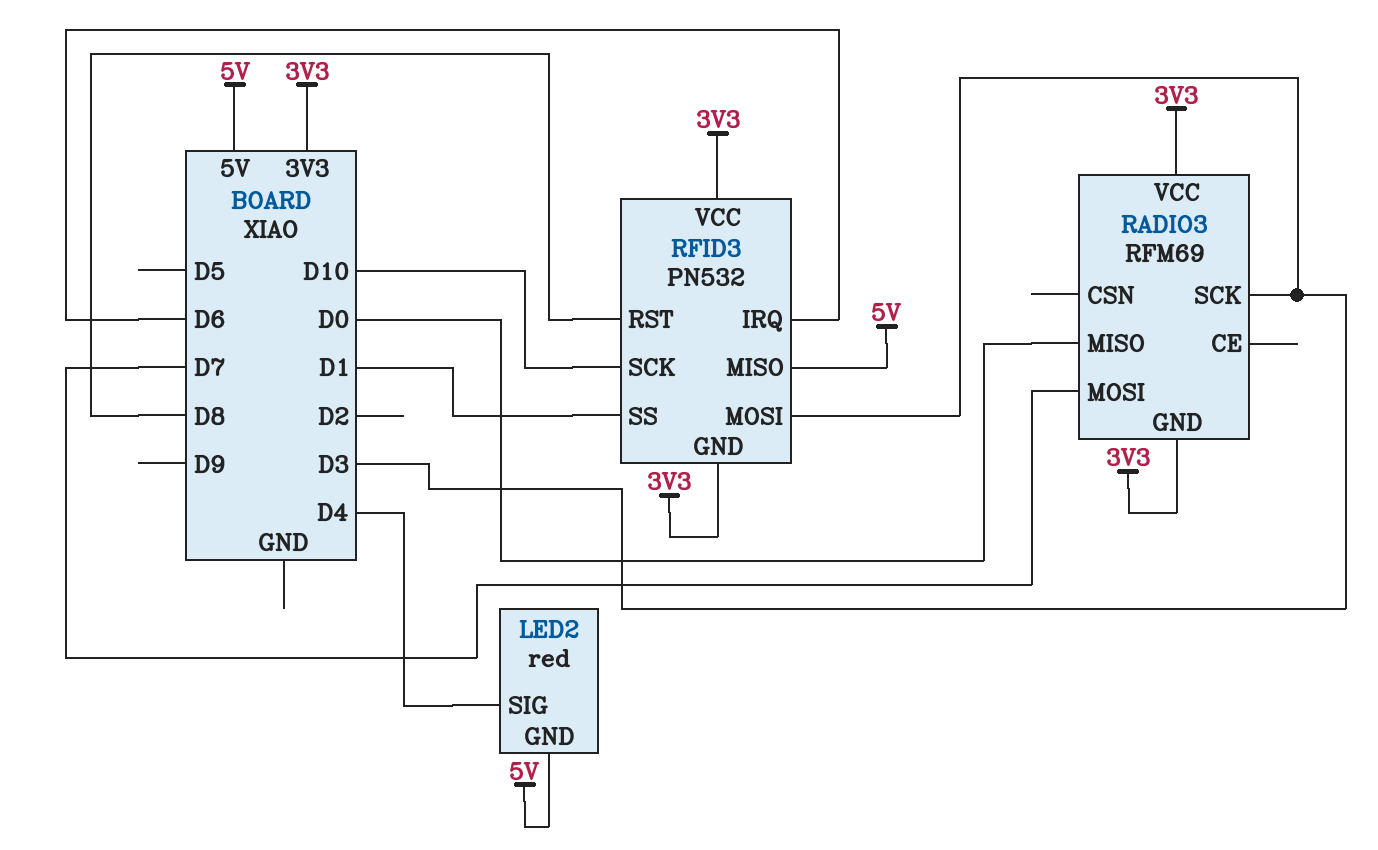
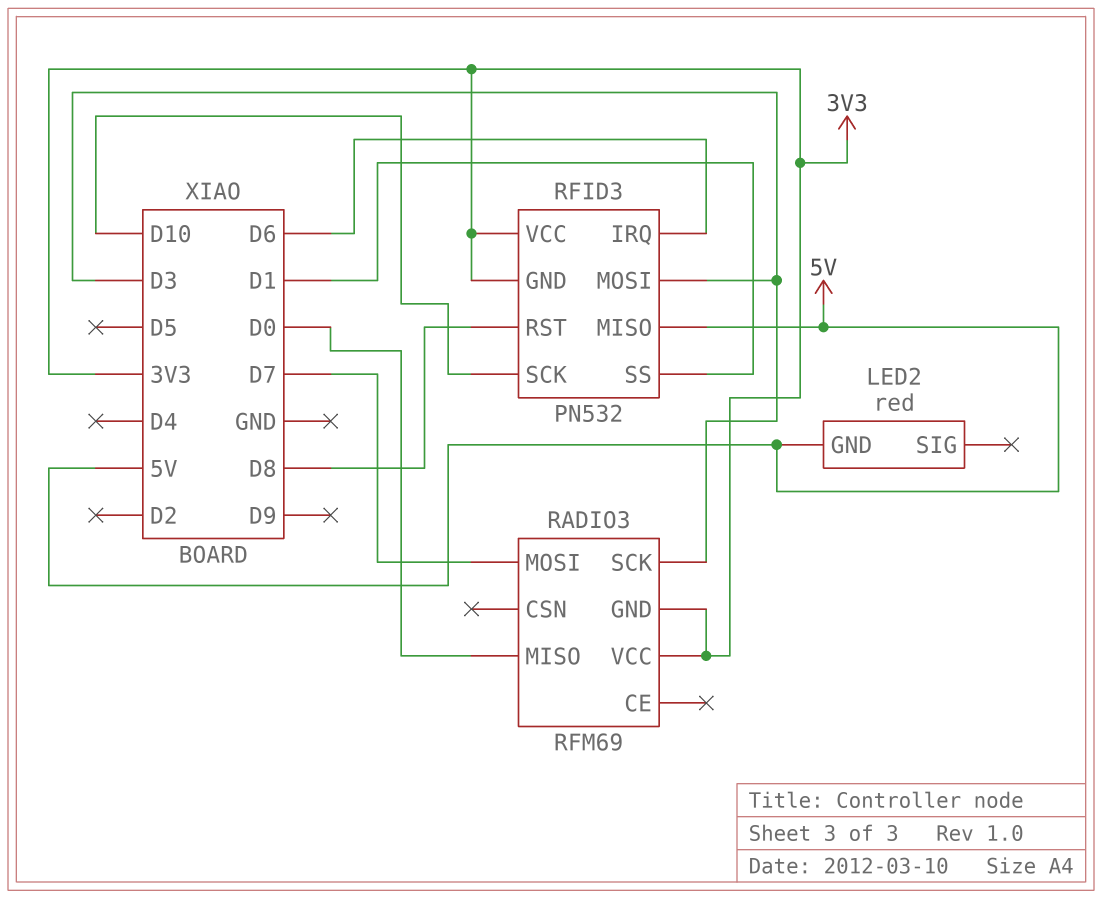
LED2 pin SIG: D4 -> none

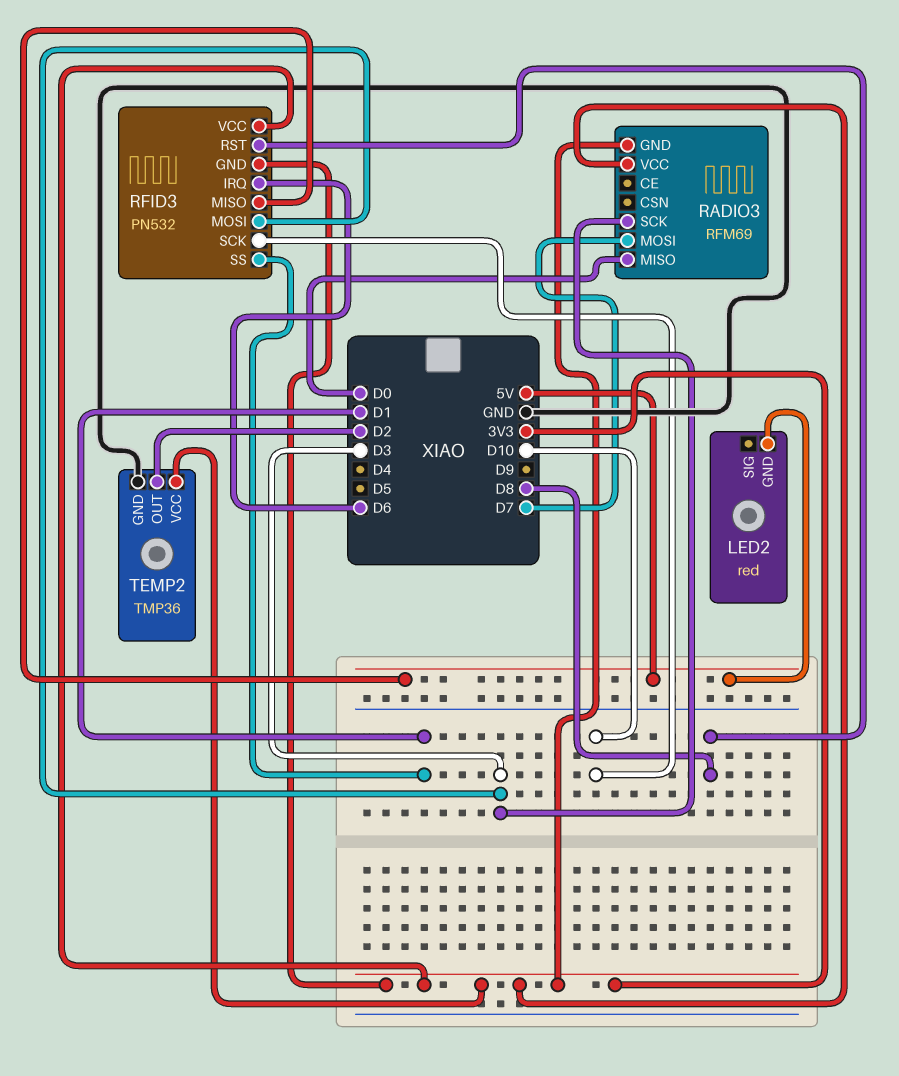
TEMP2: none -> TMP36
TEMP2 pin GND: none -> GND
TEMP2 pin OUT: none -> D2
TEMP2 pin VCC: none -> 3V3

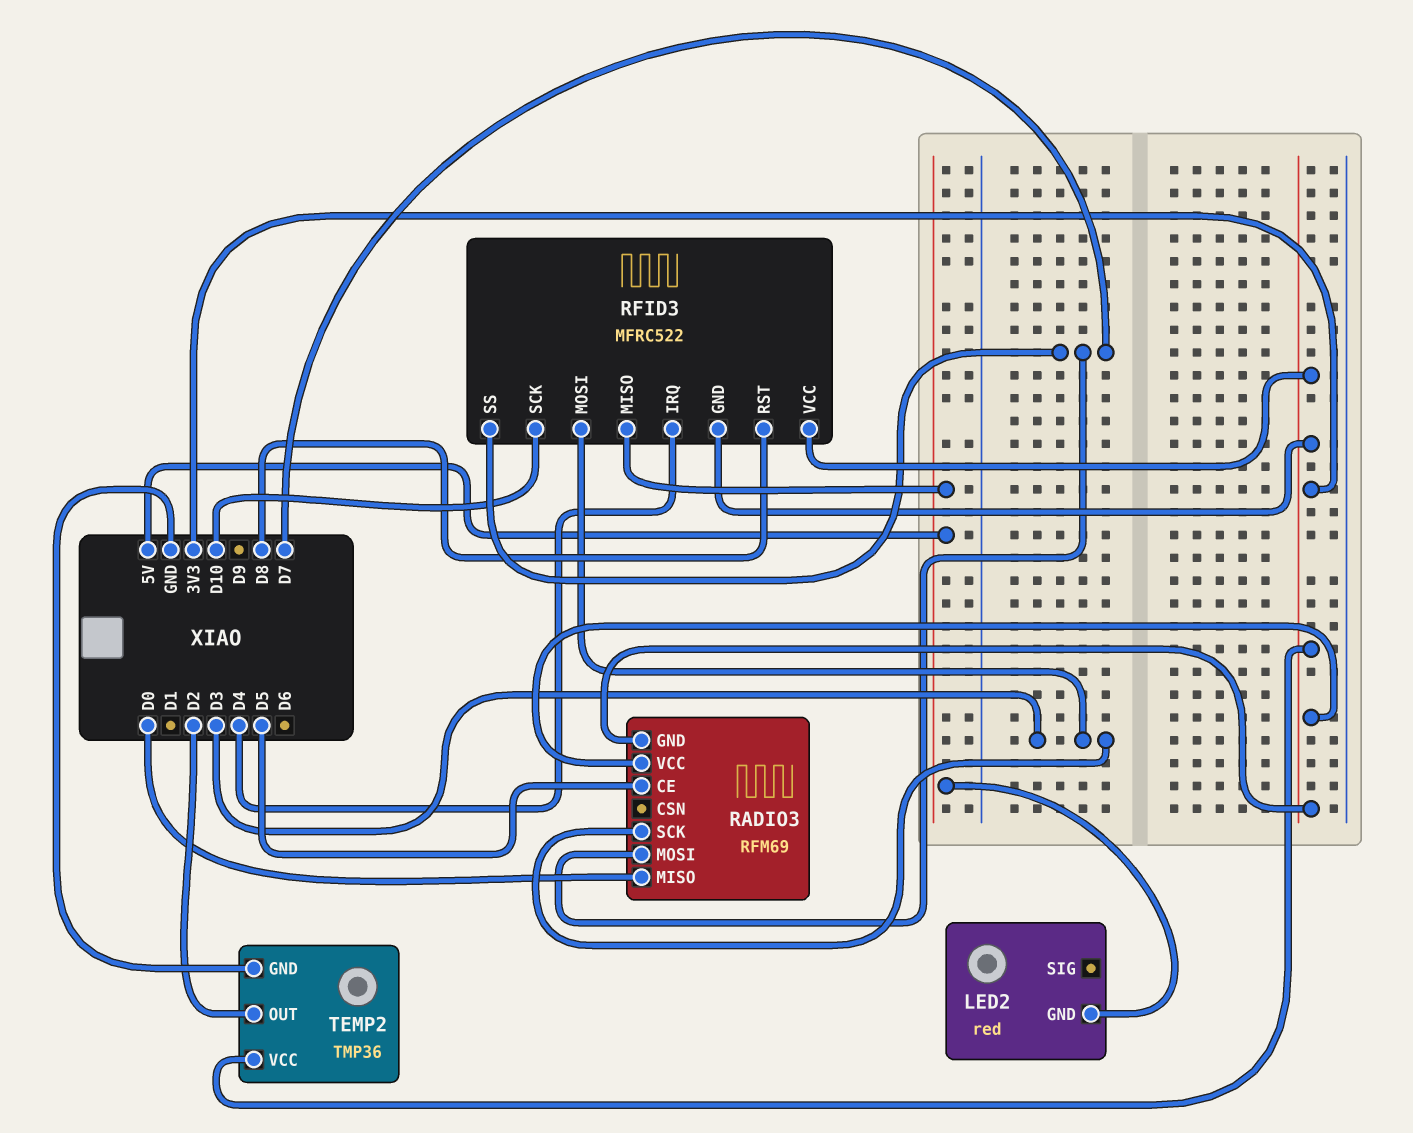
RADIO3 pin CE: none -> D5
RFID3: PN532 -> MFRC522
RFID3 pin IRQ: D6 -> D4
RFID3 pin SS: D1 -> D7

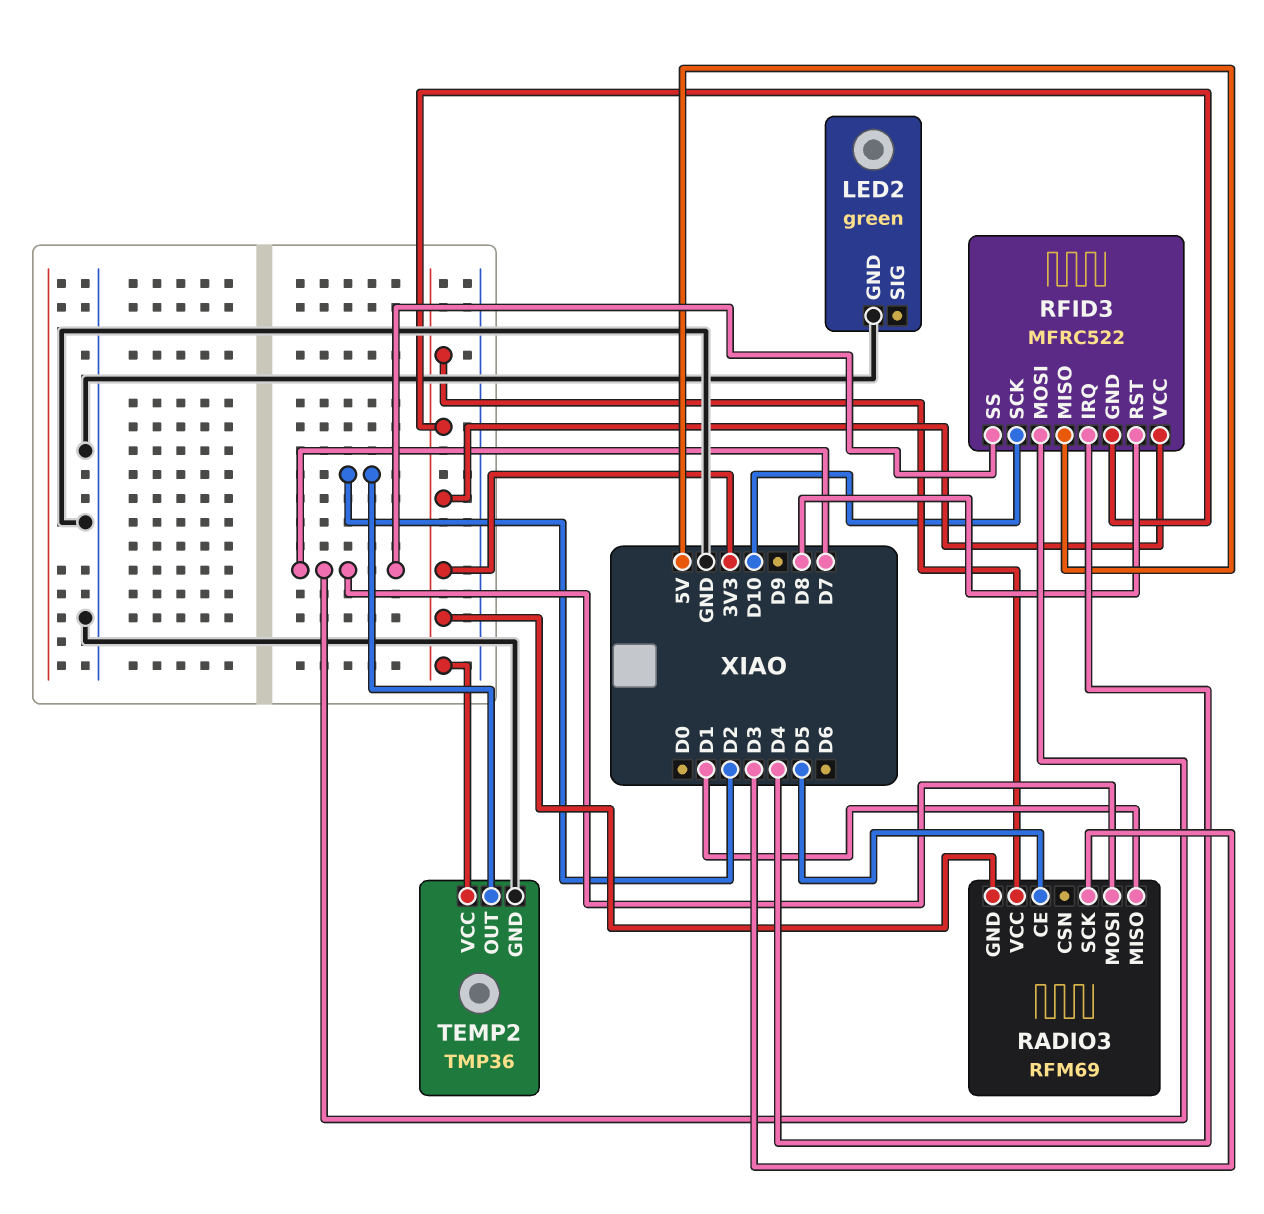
LED2: red -> green
LED2 pin GND: 5V -> GND
RADIO3 pin MISO: D0 -> D1
RFID3 pin MOSI: D3 -> D7

